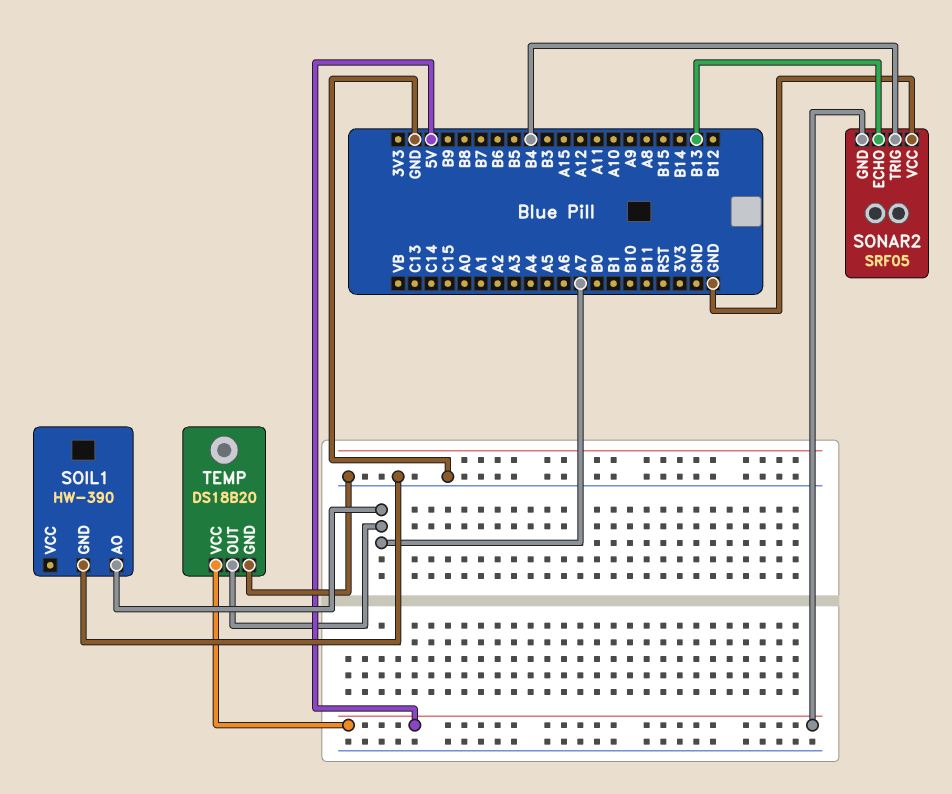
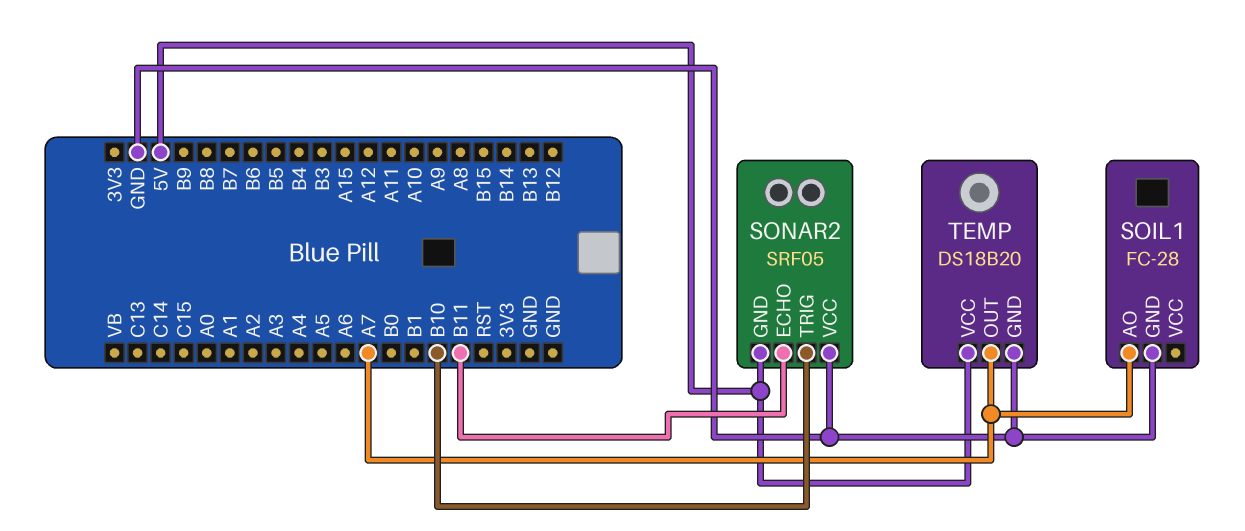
SOIL1: HW-390 -> FC-28
SONAR2 pin ECHO: B13 -> B11
SONAR2 pin TRIG: B4 -> B10

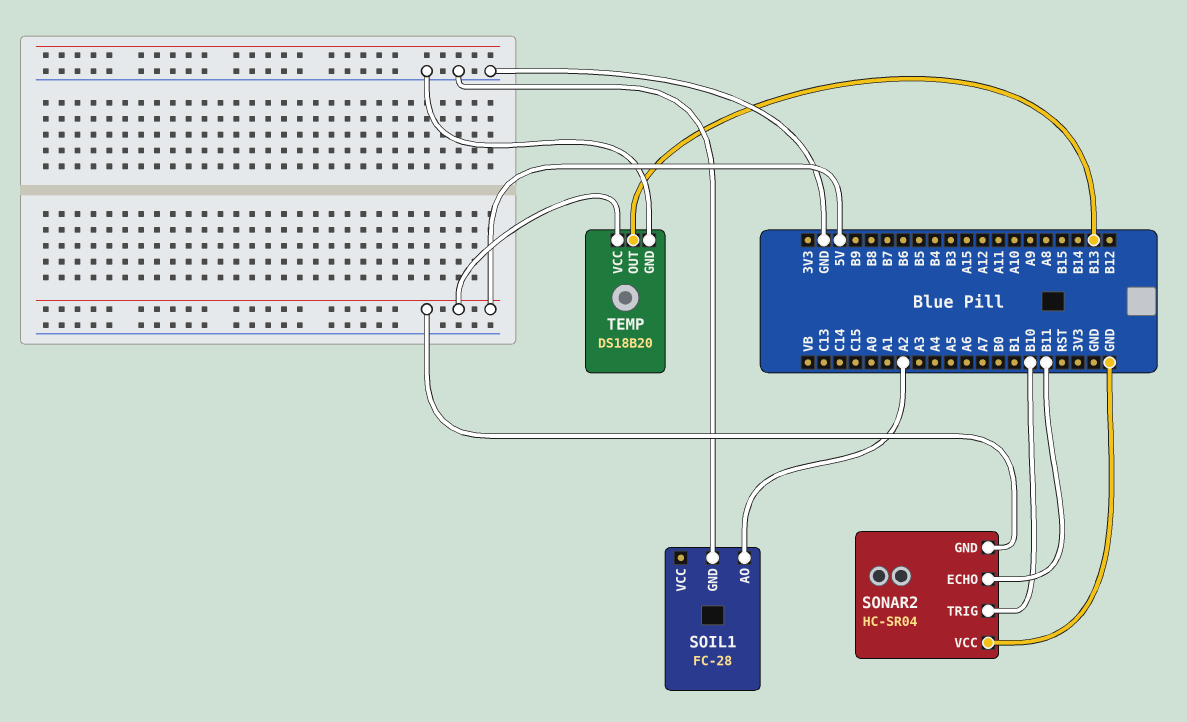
SOIL1 pin AO: A7 -> A2
SONAR2: SRF05 -> HC-SR04
TEMP pin OUT: A7 -> B13

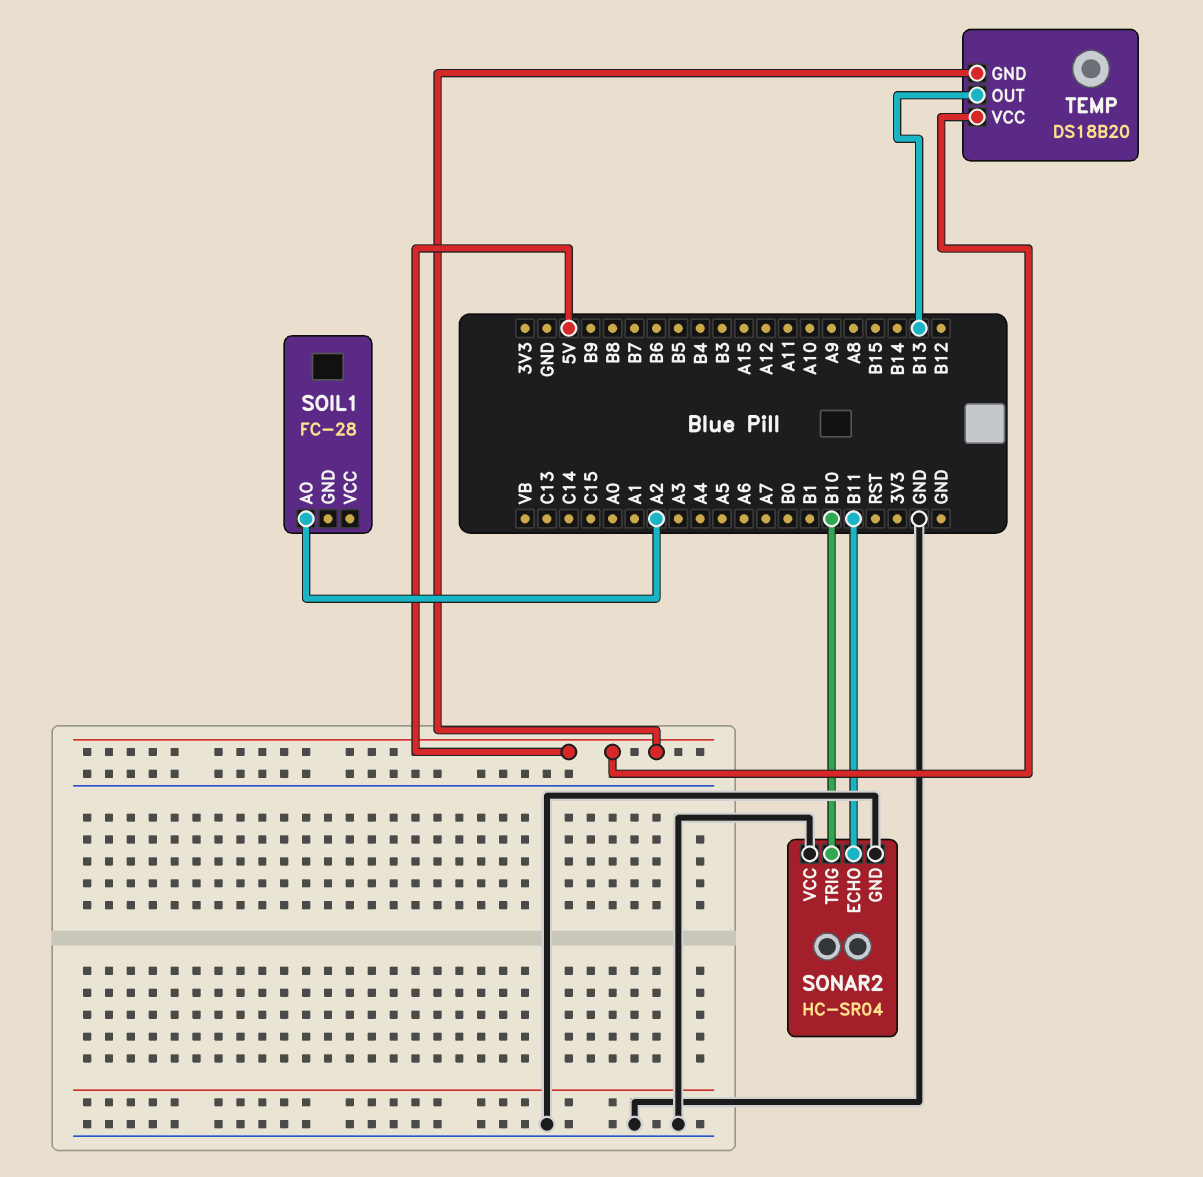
SOIL1 pin GND: GND -> none
SONAR2 pin GND: 5V -> GND
TEMP pin GND: GND -> 5V

